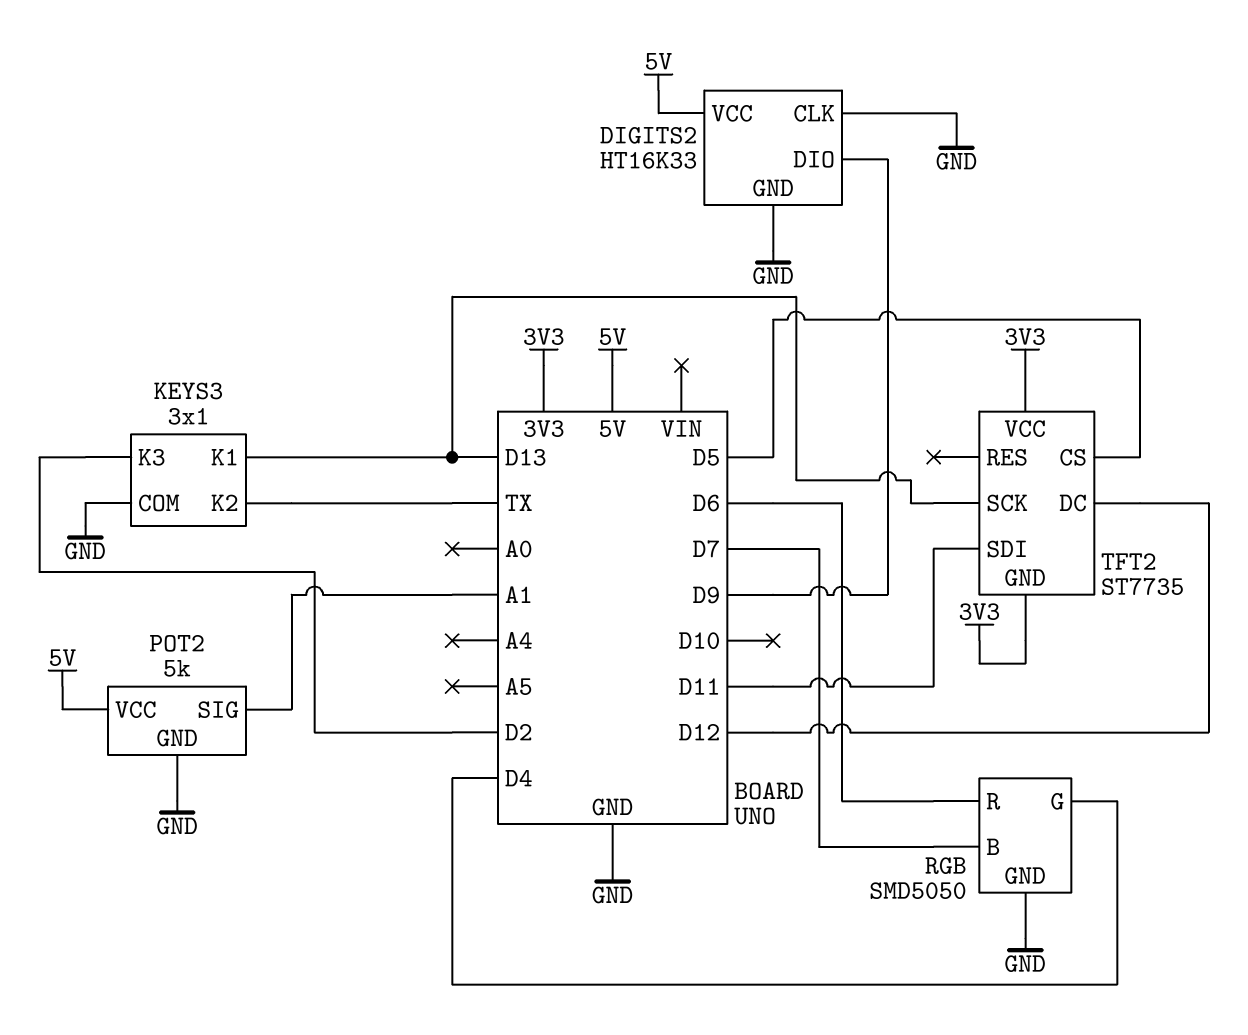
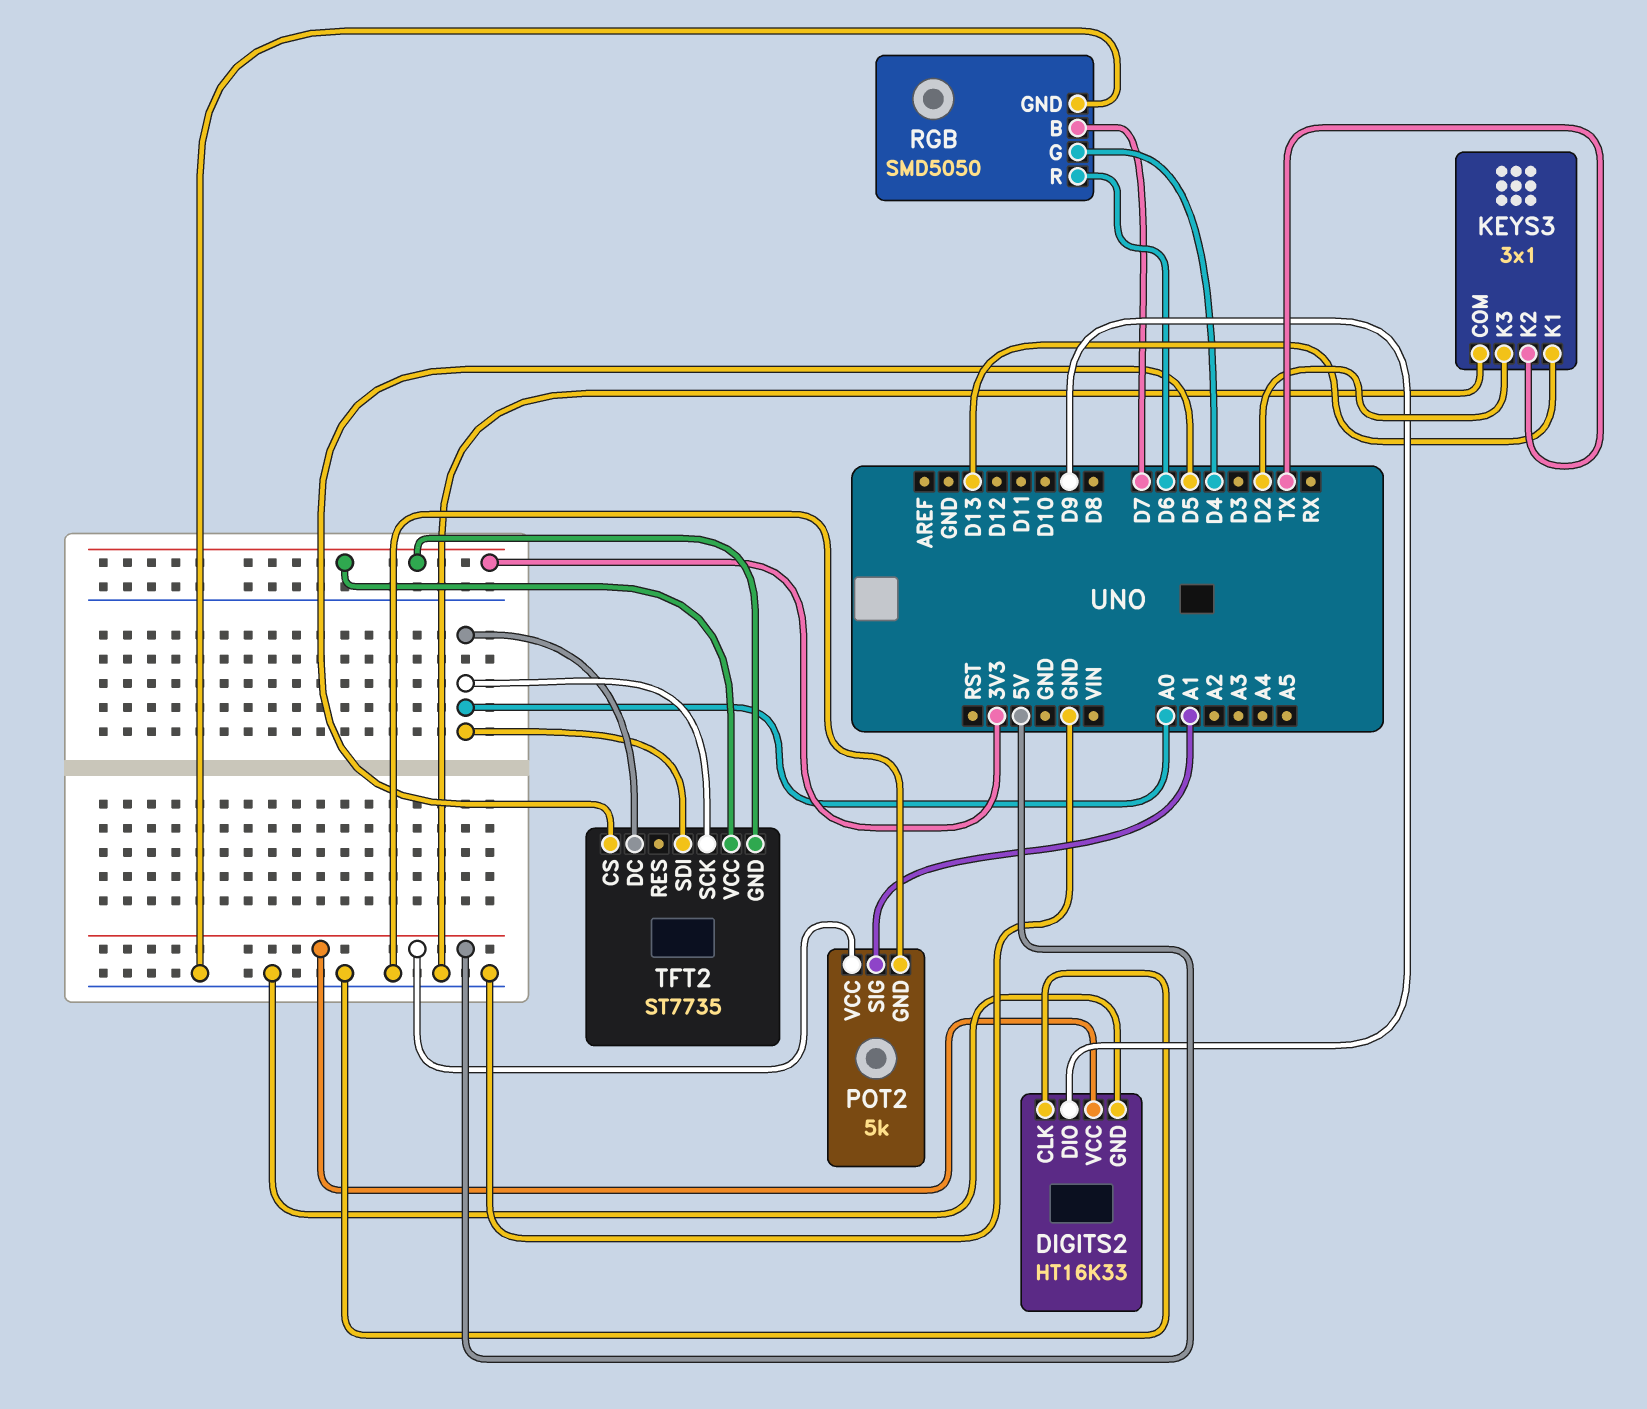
TFT2 pin DC: D12 -> A0
TFT2 pin SCK: D13 -> A0
TFT2 pin SDI: D11 -> A0

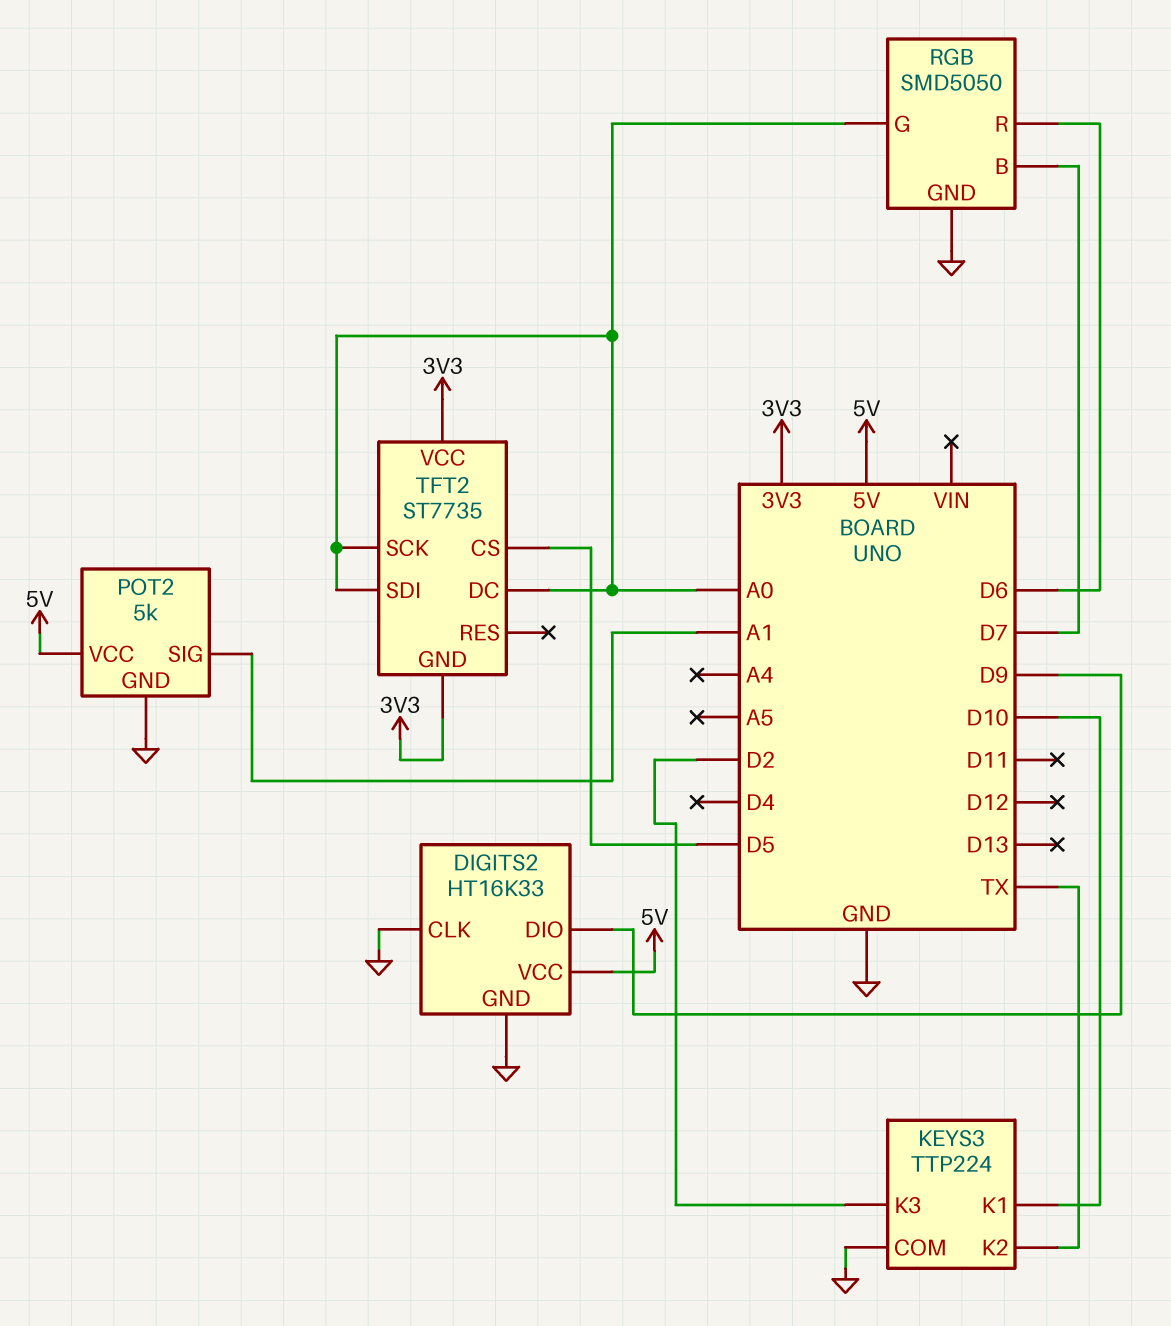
KEYS3: 3x1 -> TTP224
KEYS3 pin K1: D13 -> D10
RGB pin G: D4 -> A0

